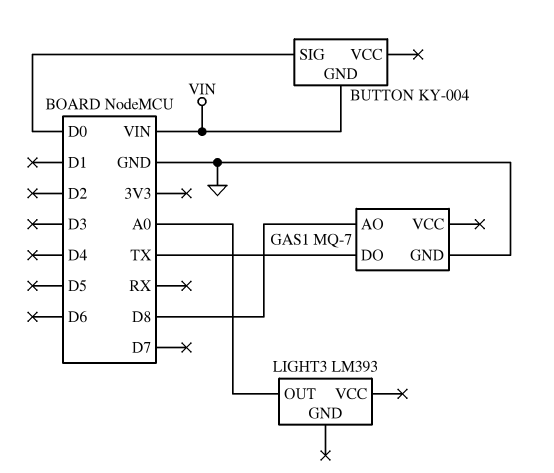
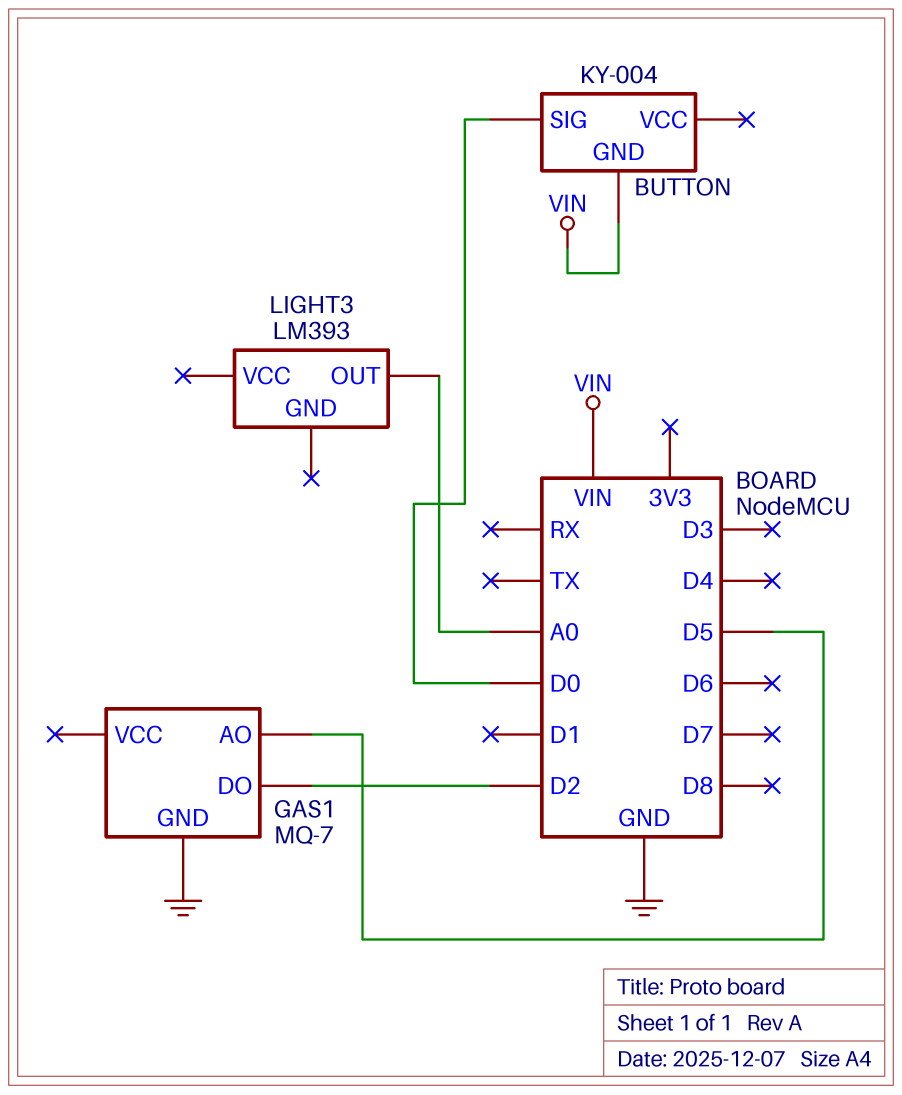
GAS1 pin AO: D8 -> D5
GAS1 pin DO: TX -> D2

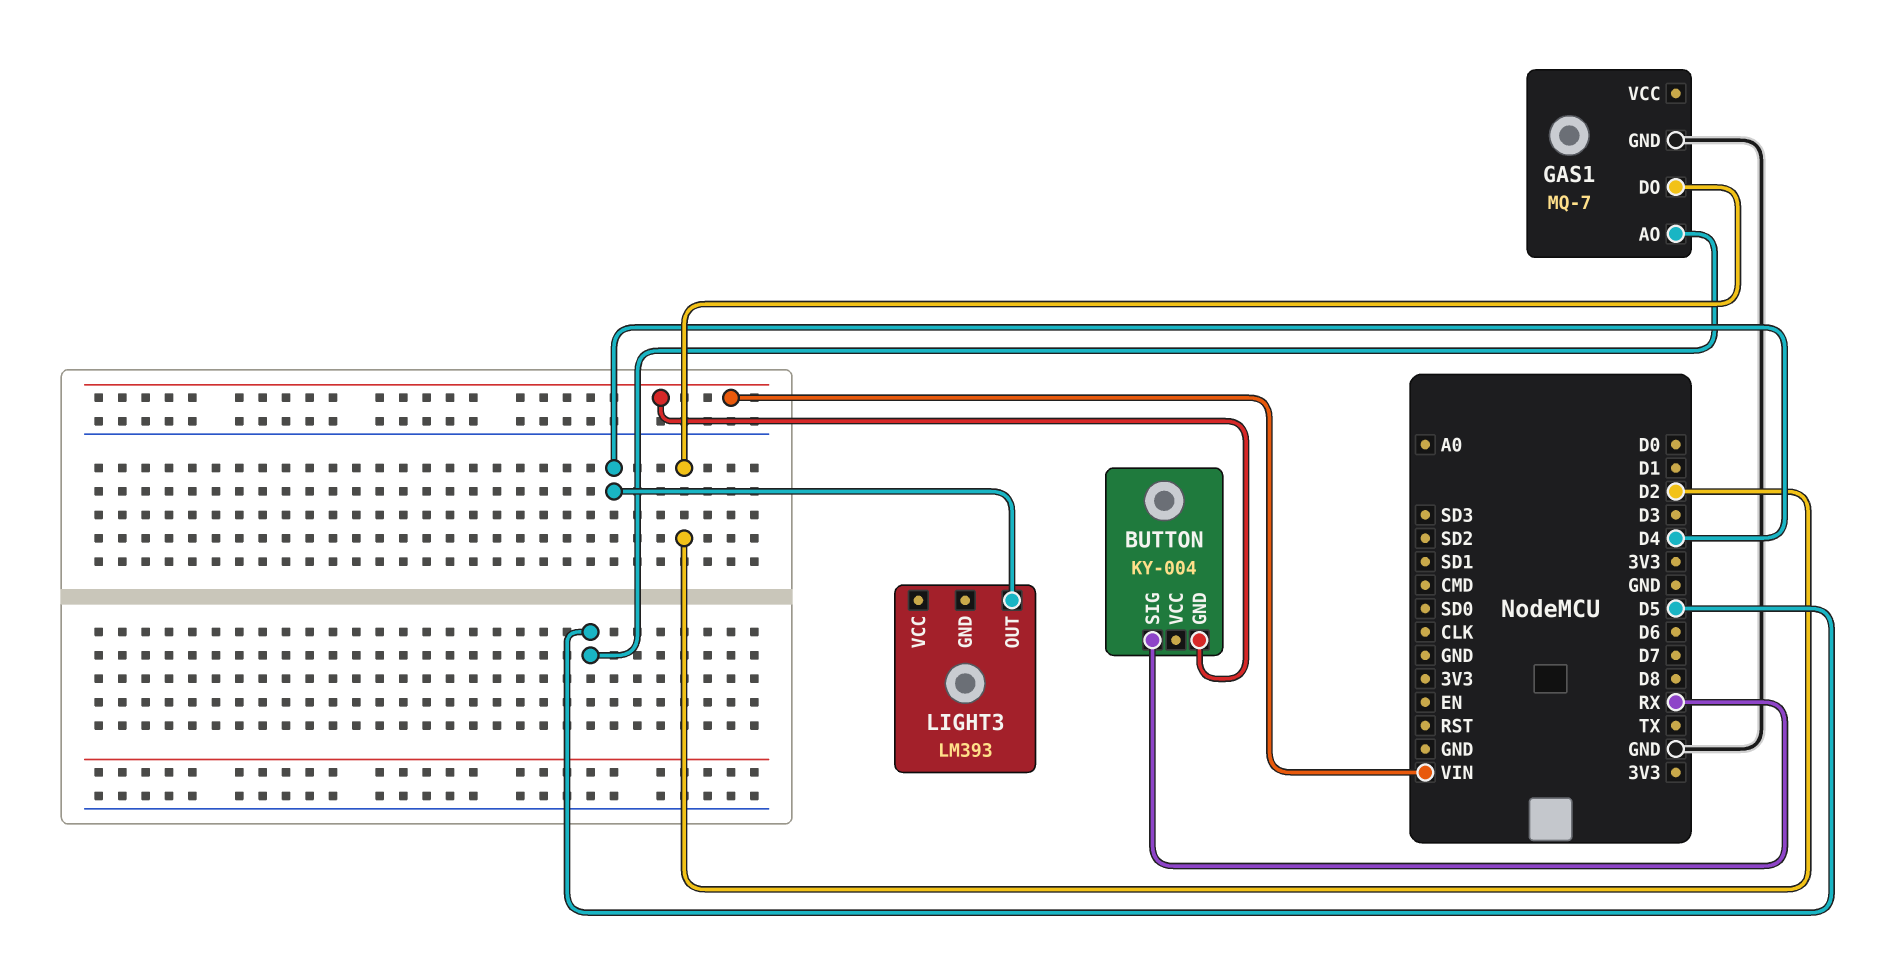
BUTTON pin SIG: D0 -> RX
LIGHT3 pin OUT: A0 -> D4

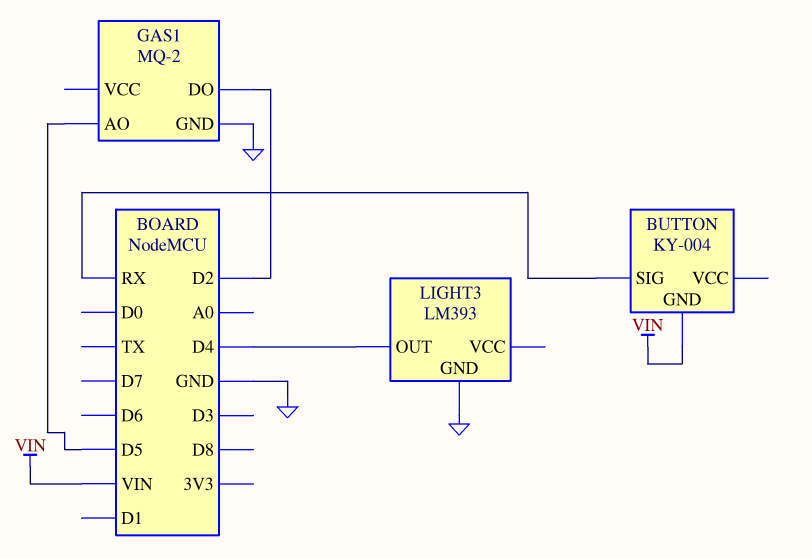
GAS1: MQ-7 -> MQ-2
LIGHT3 pin GND: none -> GND

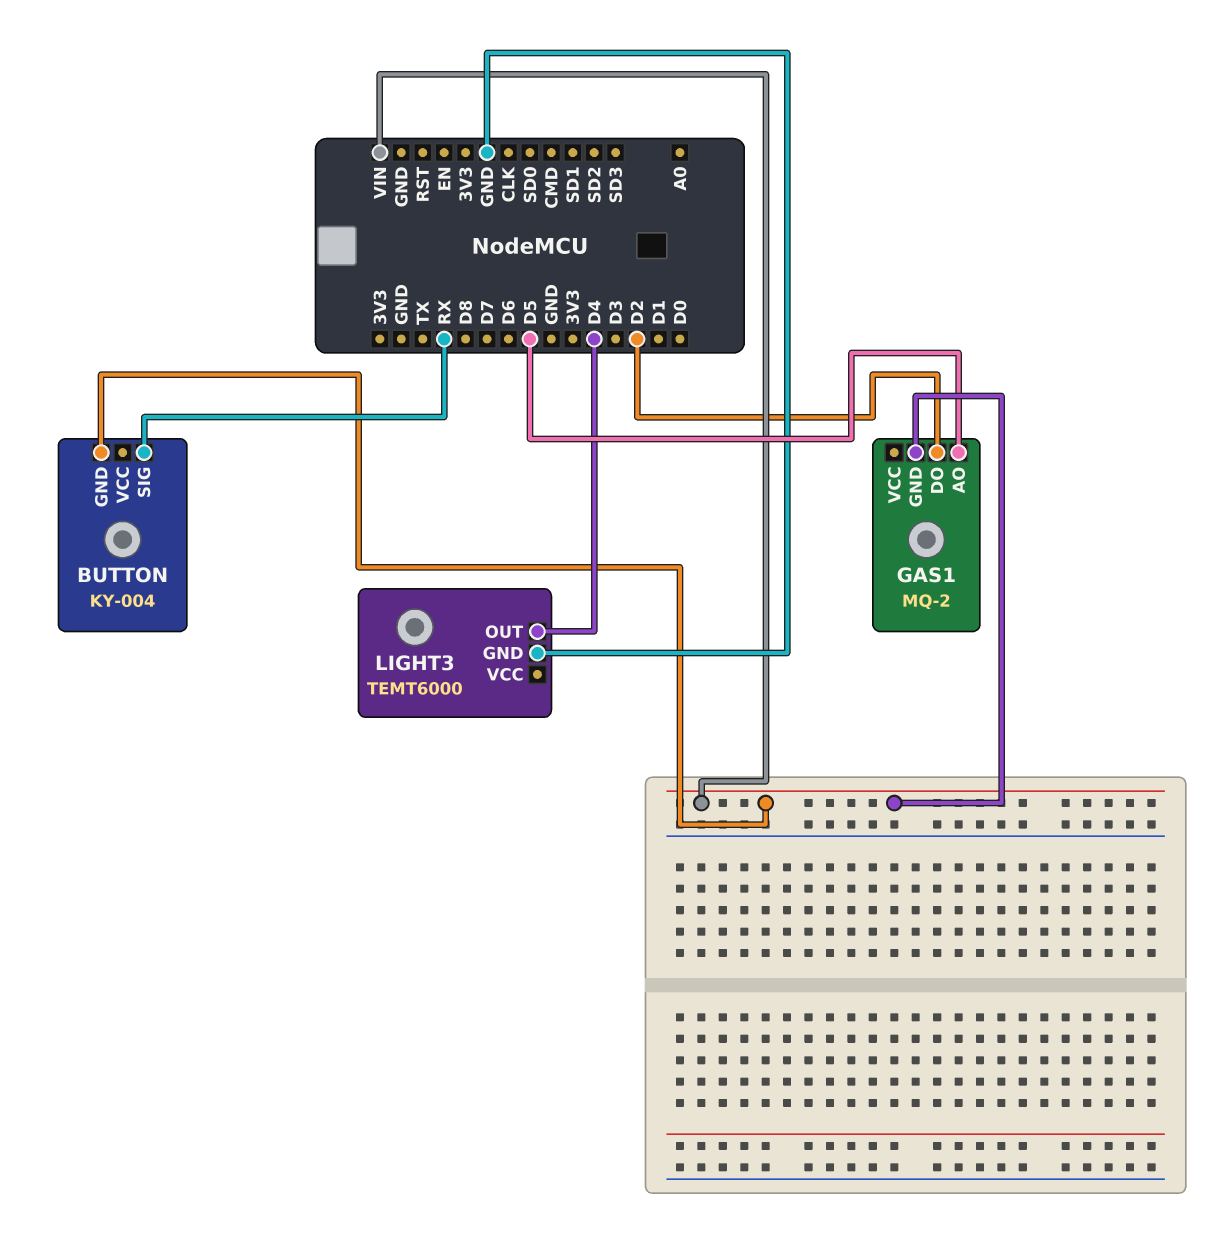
GAS1 pin GND: GND -> VIN
LIGHT3: LM393 -> TEMT6000

